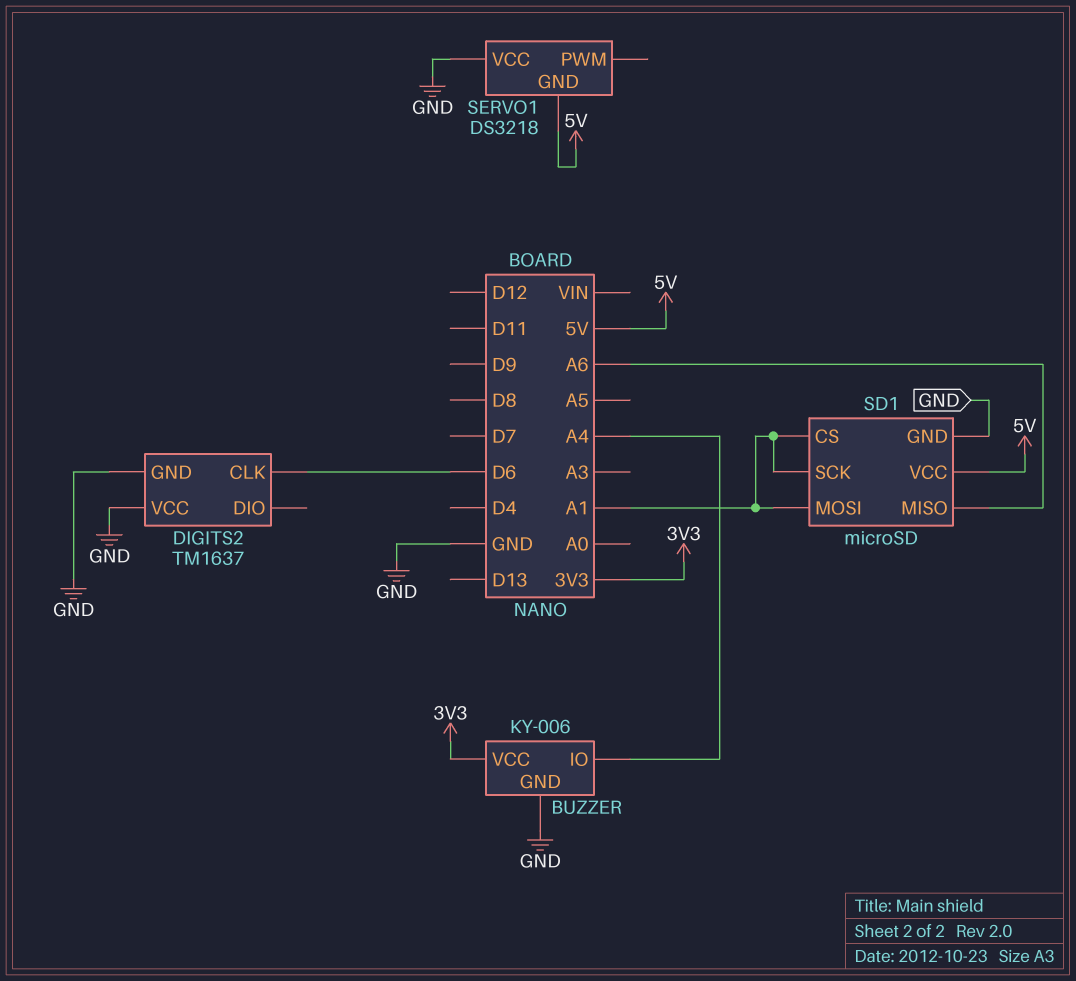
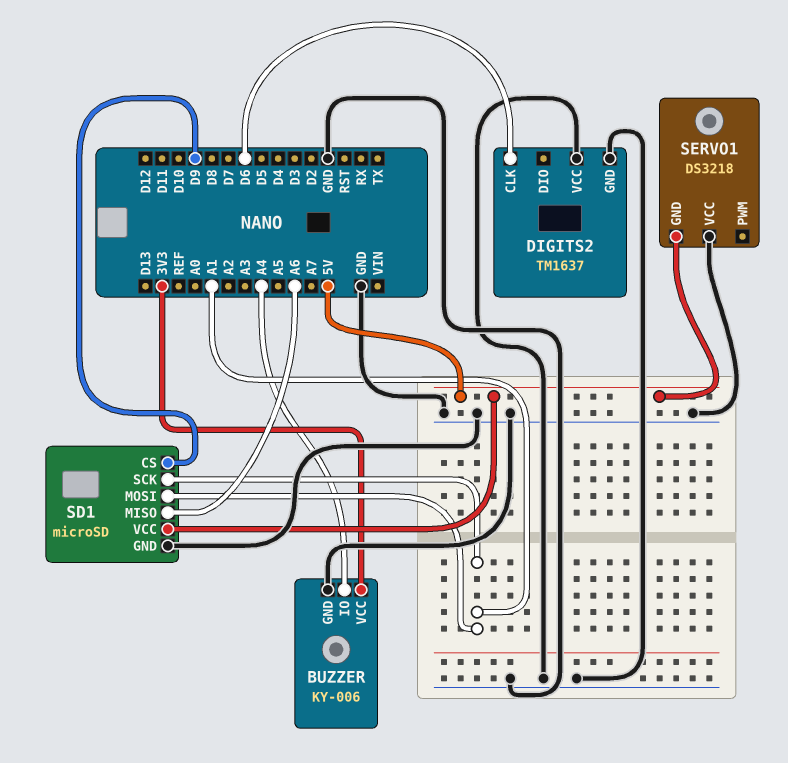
SD1 pin CS: A1 -> D9

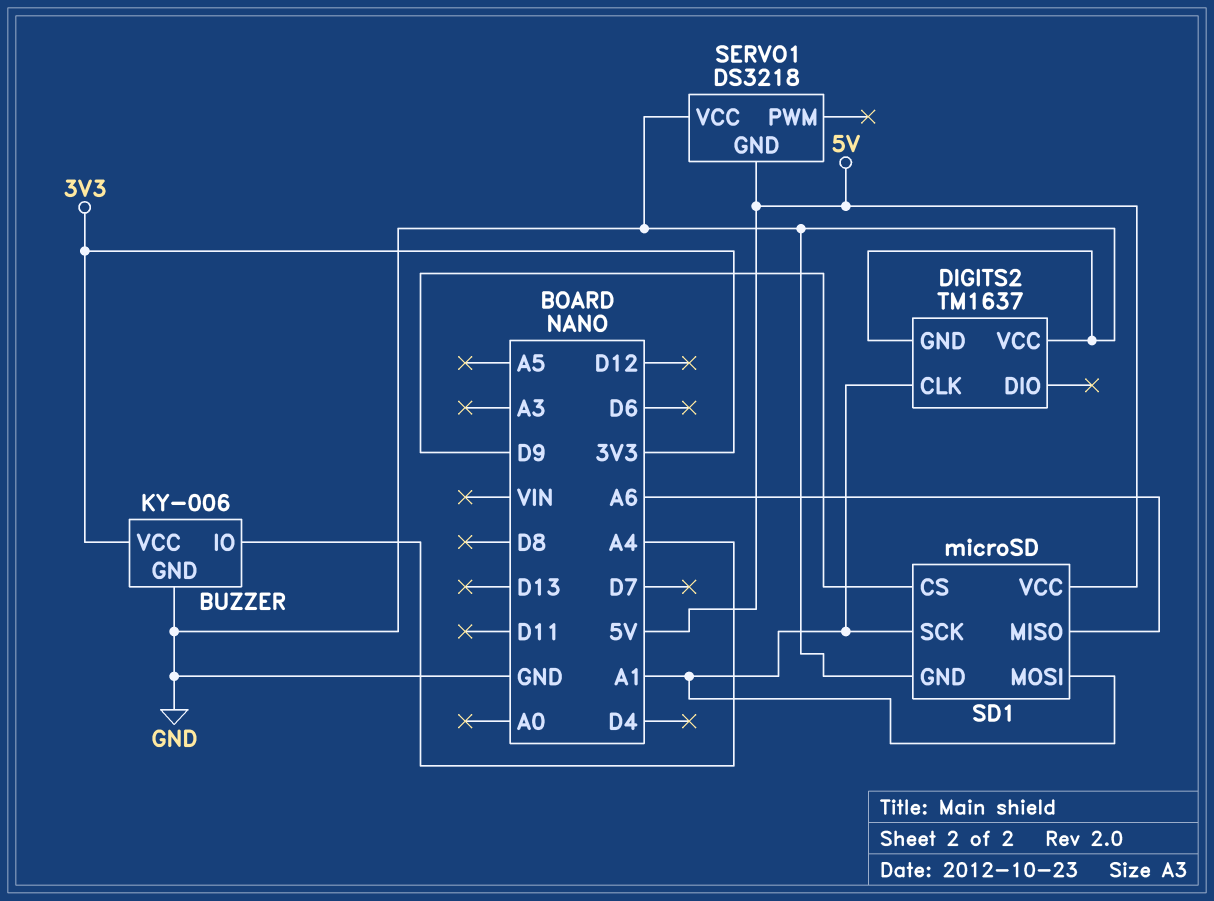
DIGITS2 pin CLK: D6 -> A1

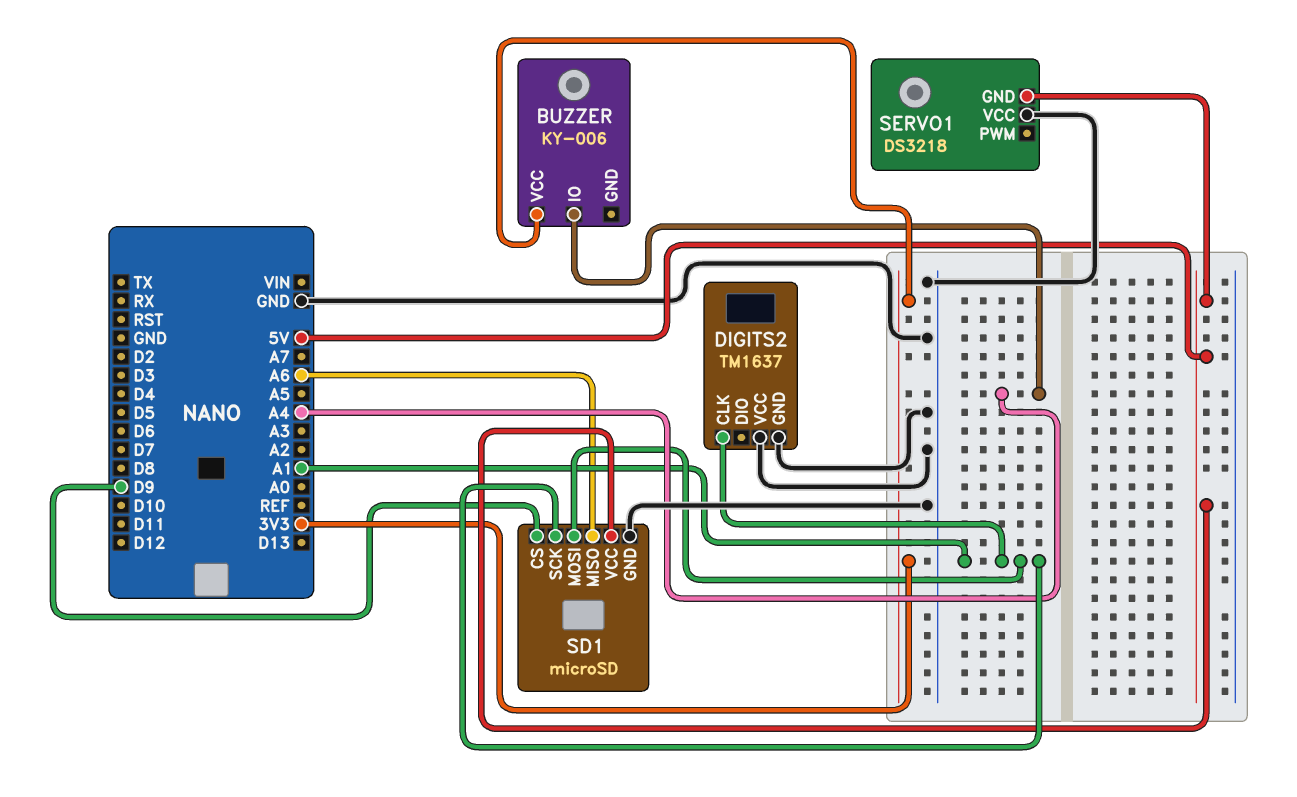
BUZZER pin GND: GND -> none

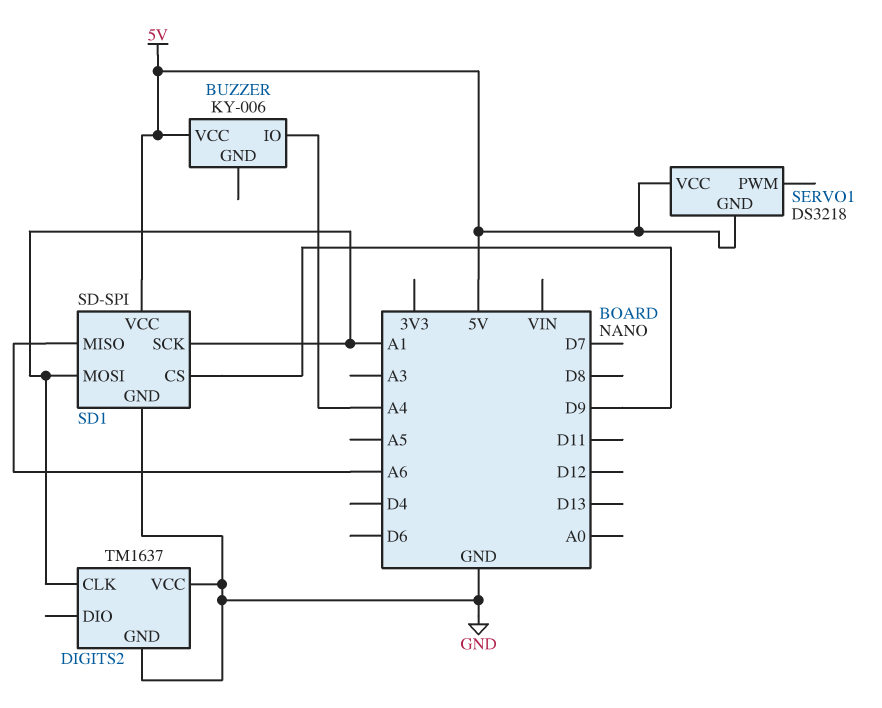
BUZZER pin VCC: 3V3 -> 5V
SD1: microSD -> SD-SPI
SERVO1 pin VCC: GND -> 5V

